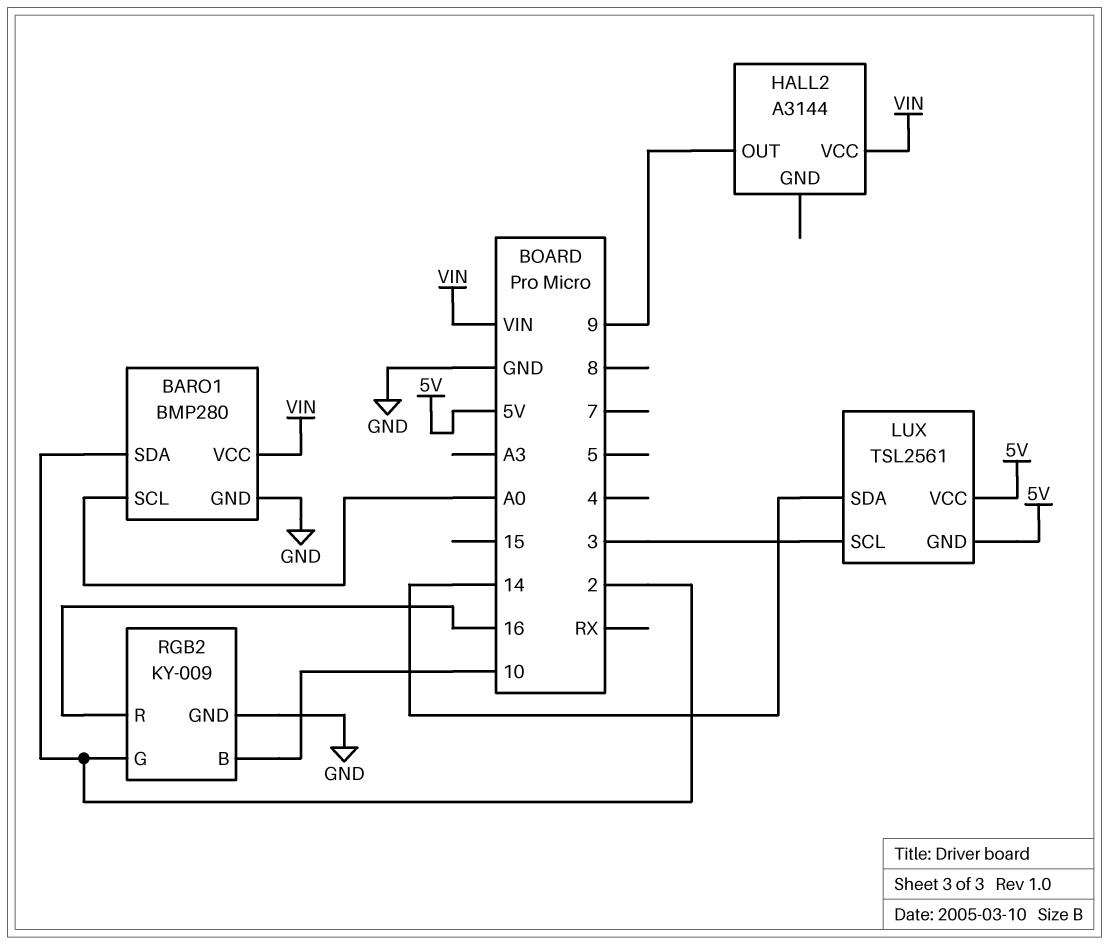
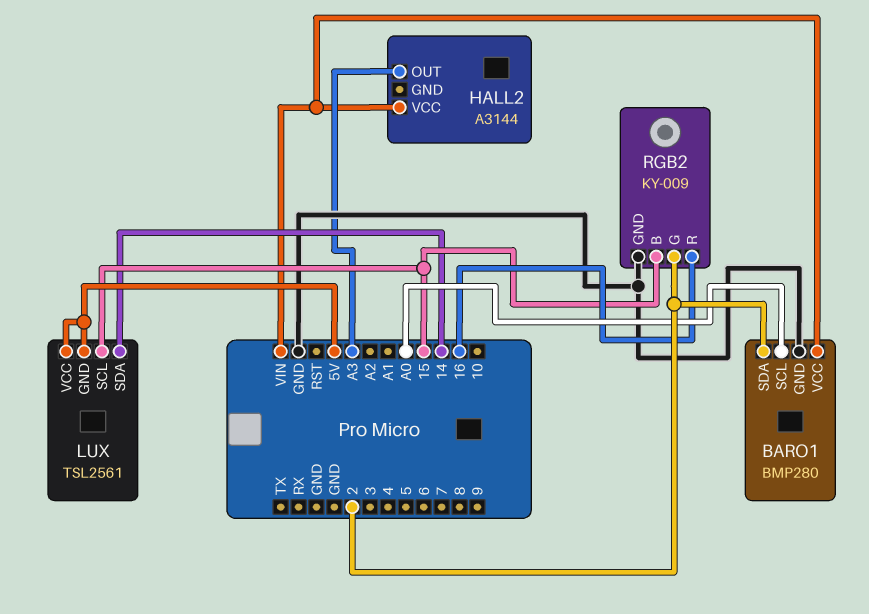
HALL2 pin OUT: 9 -> A3
LUX pin SCL: 3 -> 15
RGB2 pin B: 10 -> 15

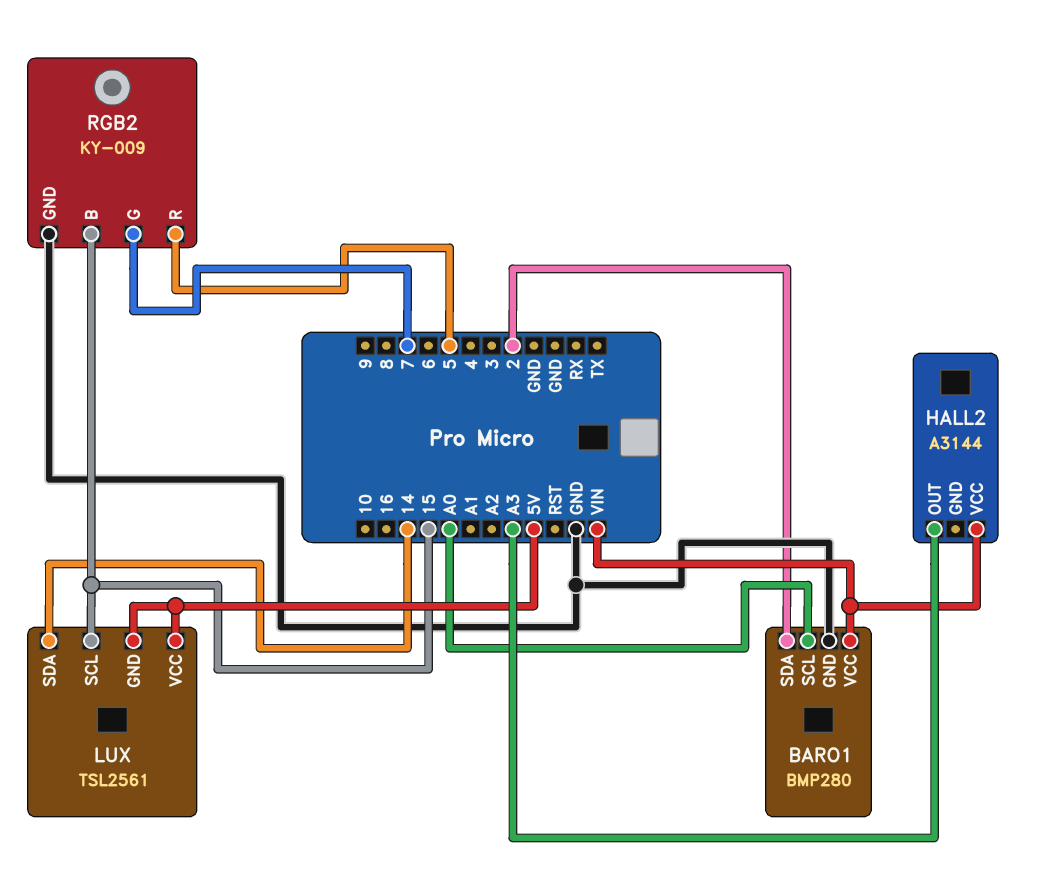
RGB2 pin G: 2 -> 7
RGB2 pin R: 16 -> 5

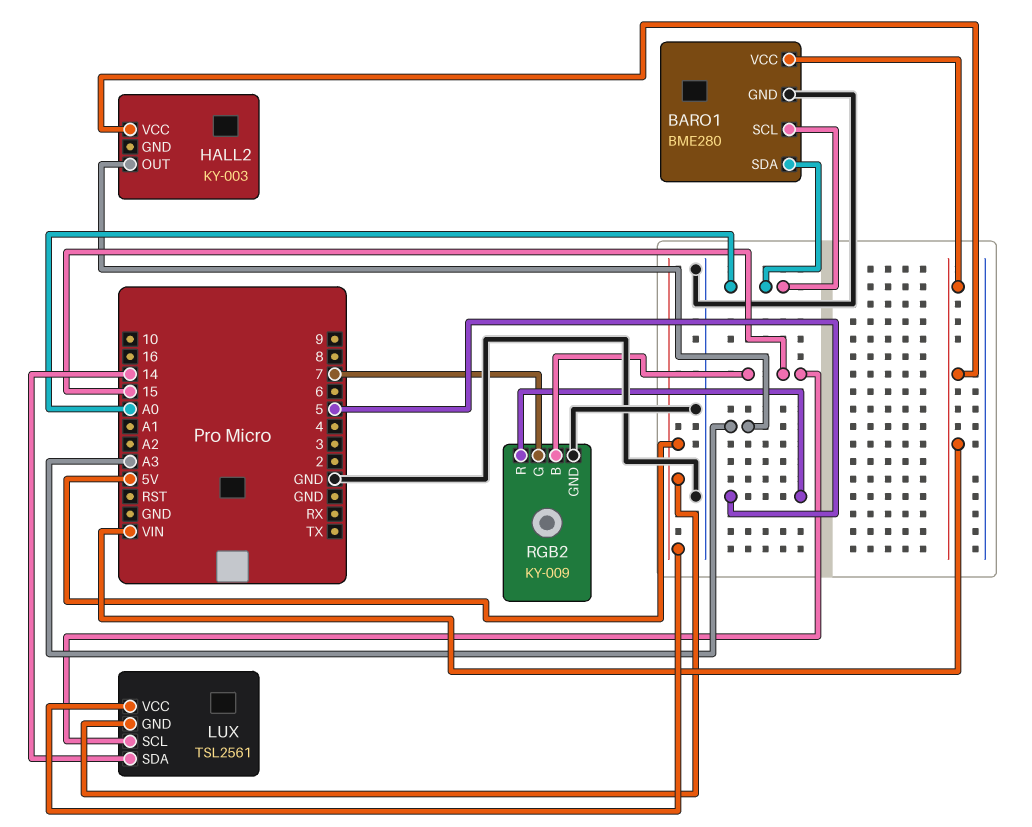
BARO1: BMP280 -> BME280
BARO1 pin SDA: 2 -> A0
HALL2: A3144 -> KY-003

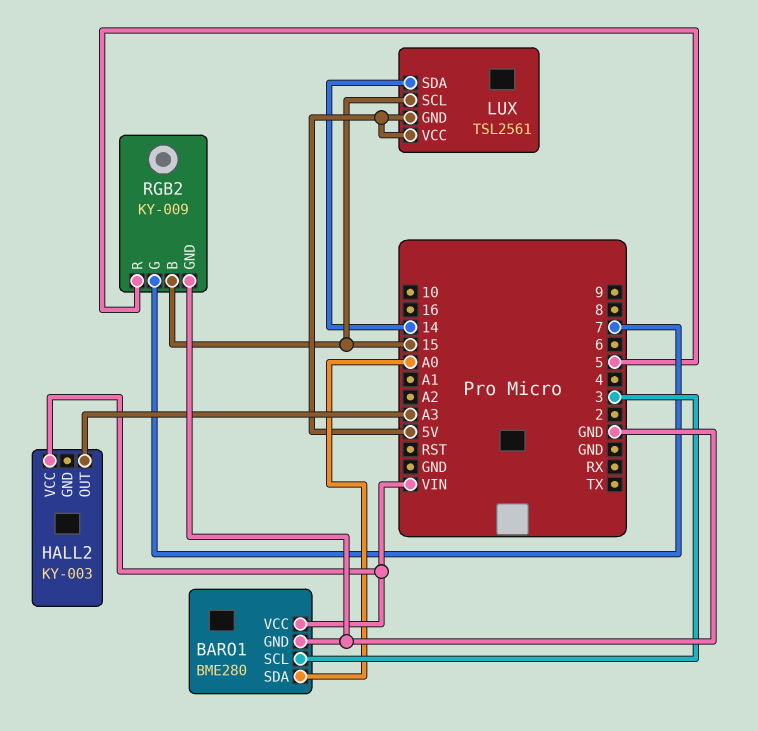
BARO1 pin SCL: A0 -> 3

